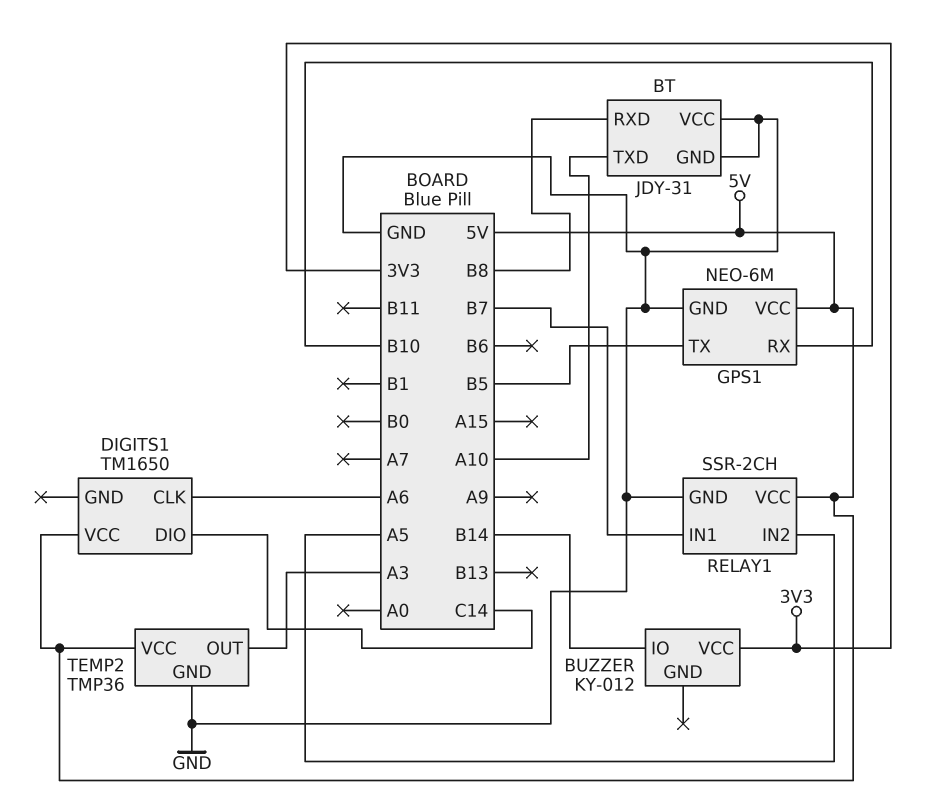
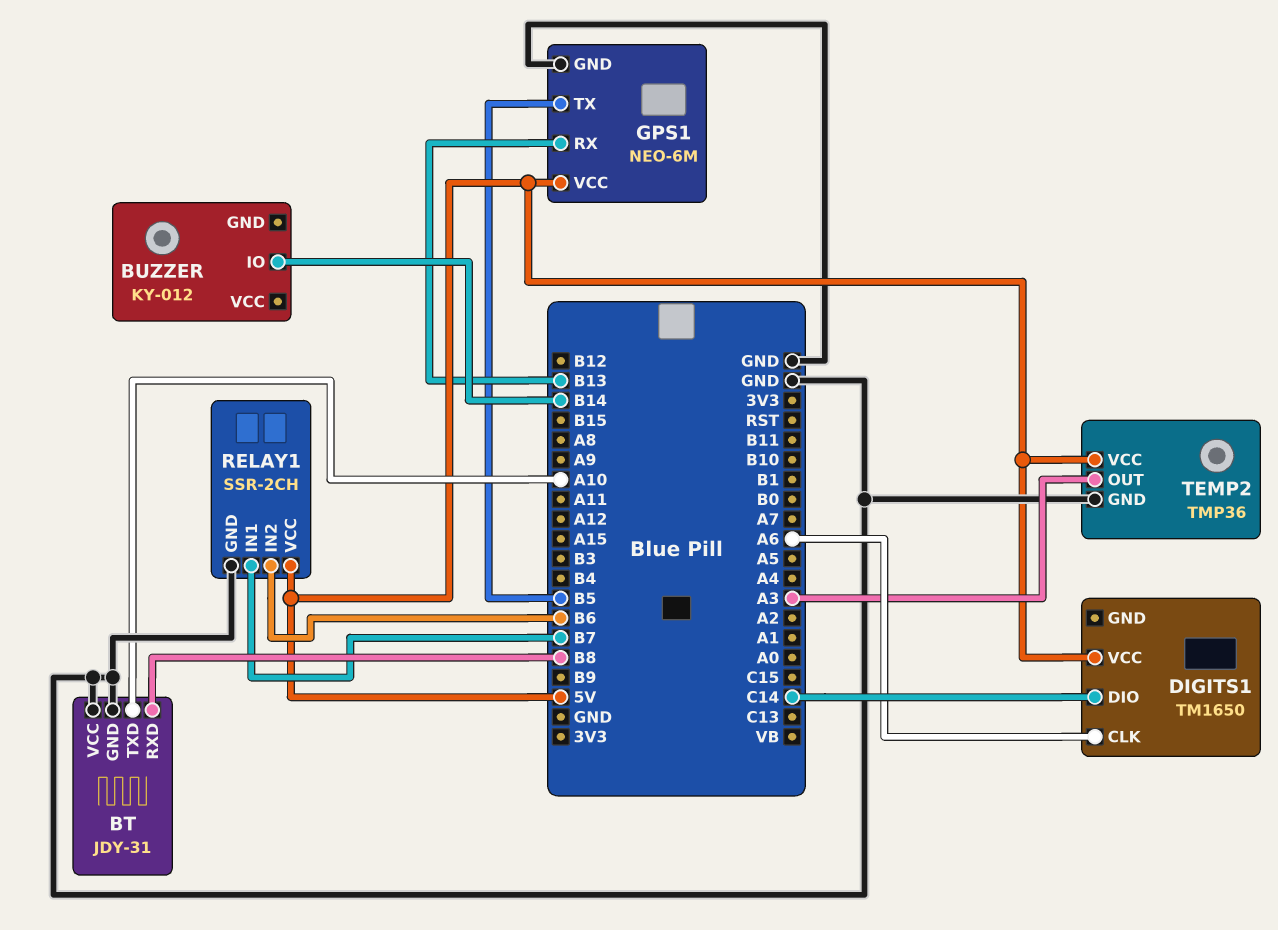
BUZZER pin VCC: 3V3 -> none
GPS1 pin RX: B10 -> B13
RELAY1 pin IN2: A5 -> B6

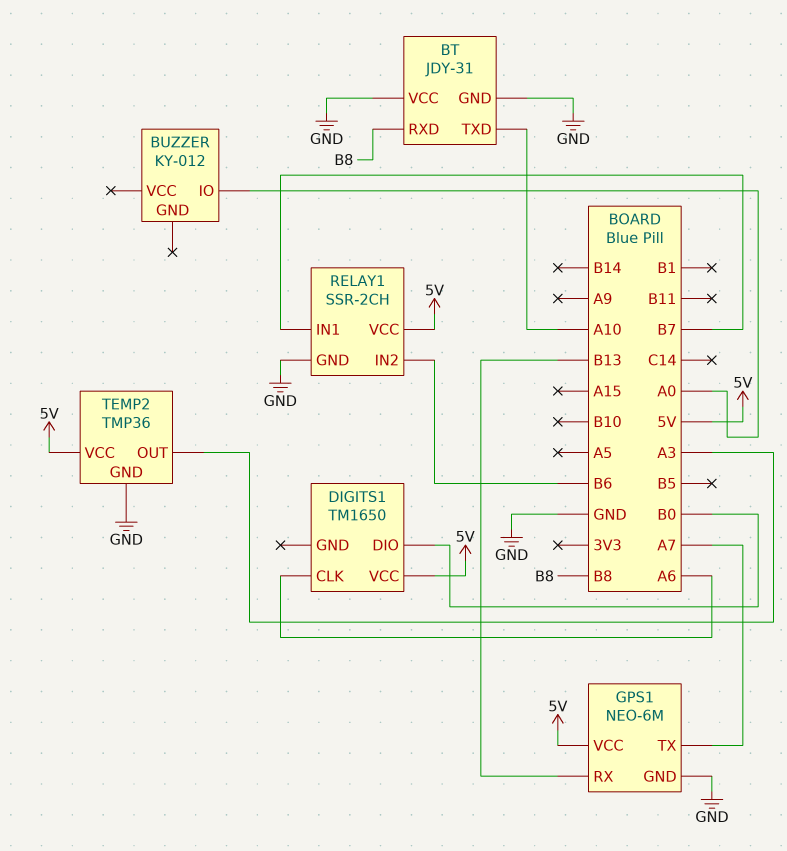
BUZZER pin IO: B14 -> A0
DIGITS1 pin DIO: C14 -> B0
GPS1 pin TX: B5 -> A7

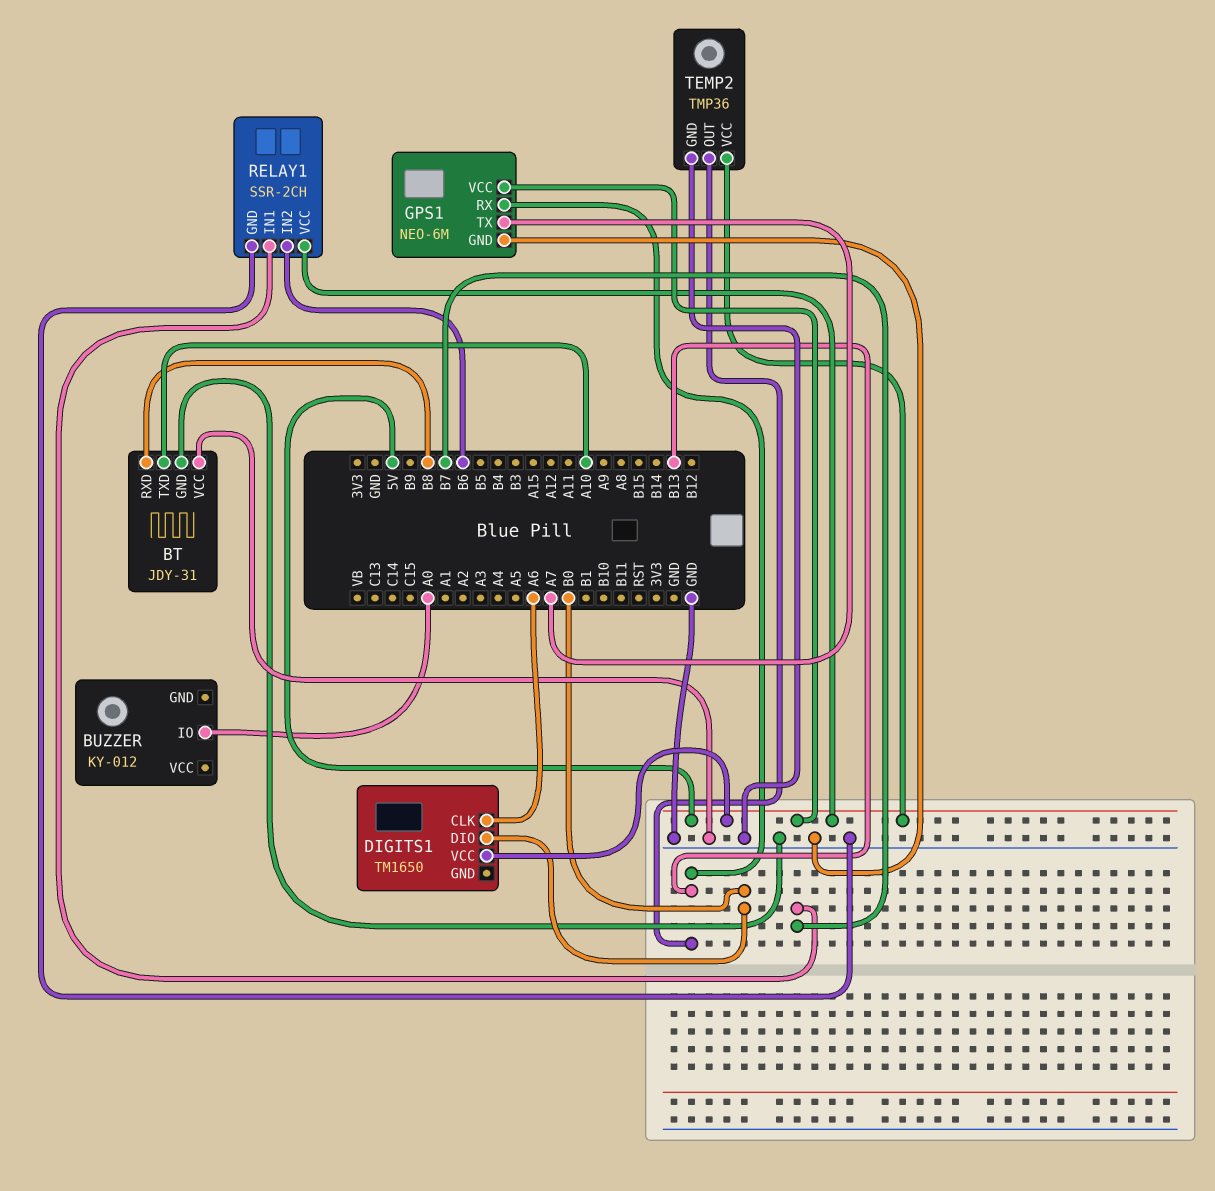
TEMP2 pin OUT: A3 -> B13

